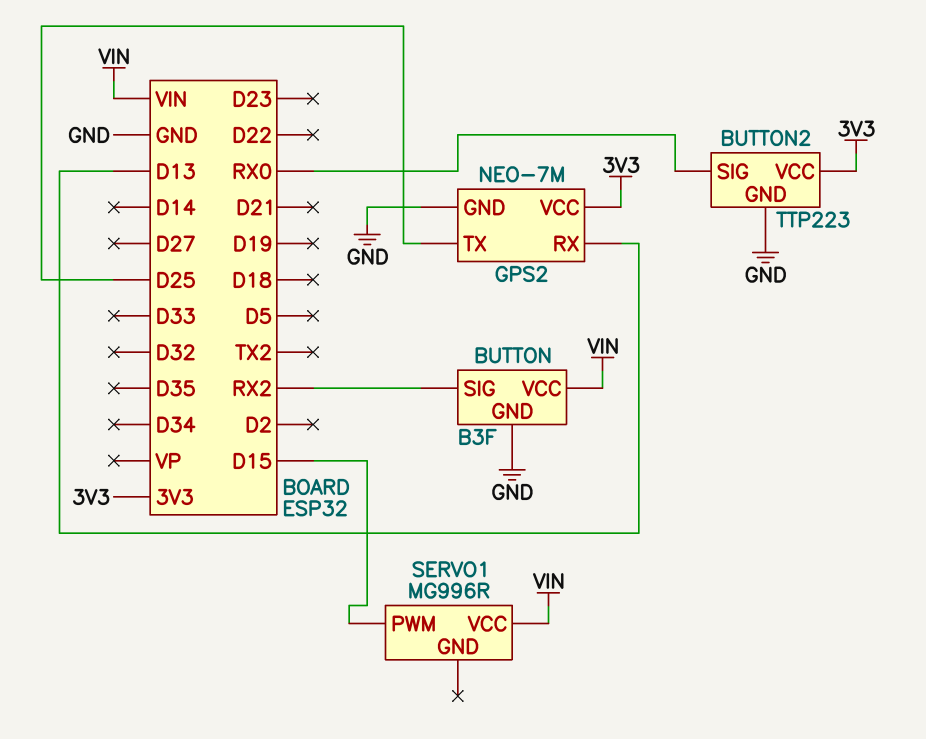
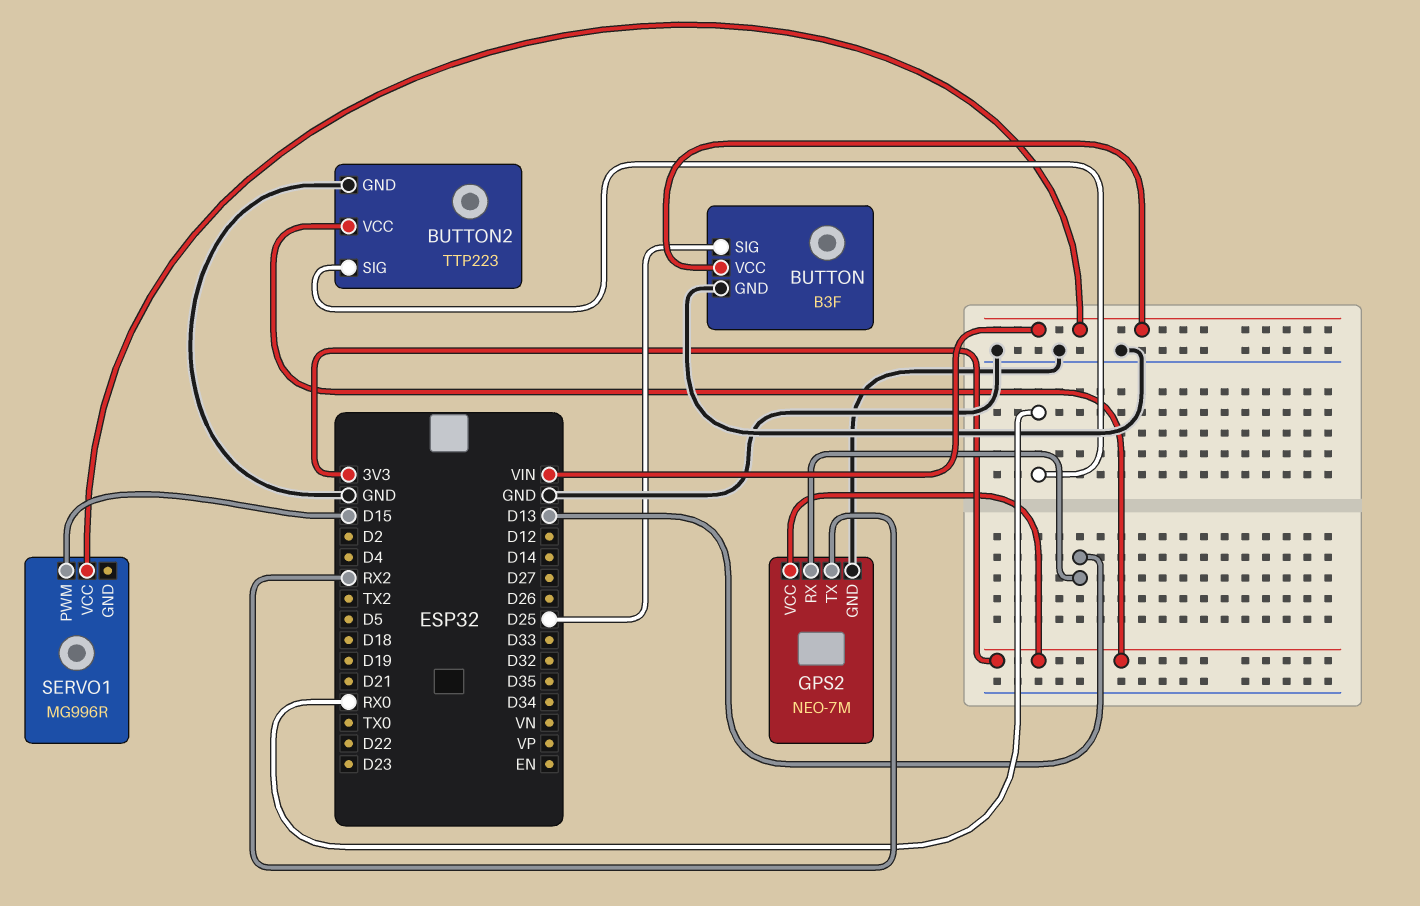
BUTTON pin SIG: RX2 -> D25
GPS2 pin TX: D25 -> RX2

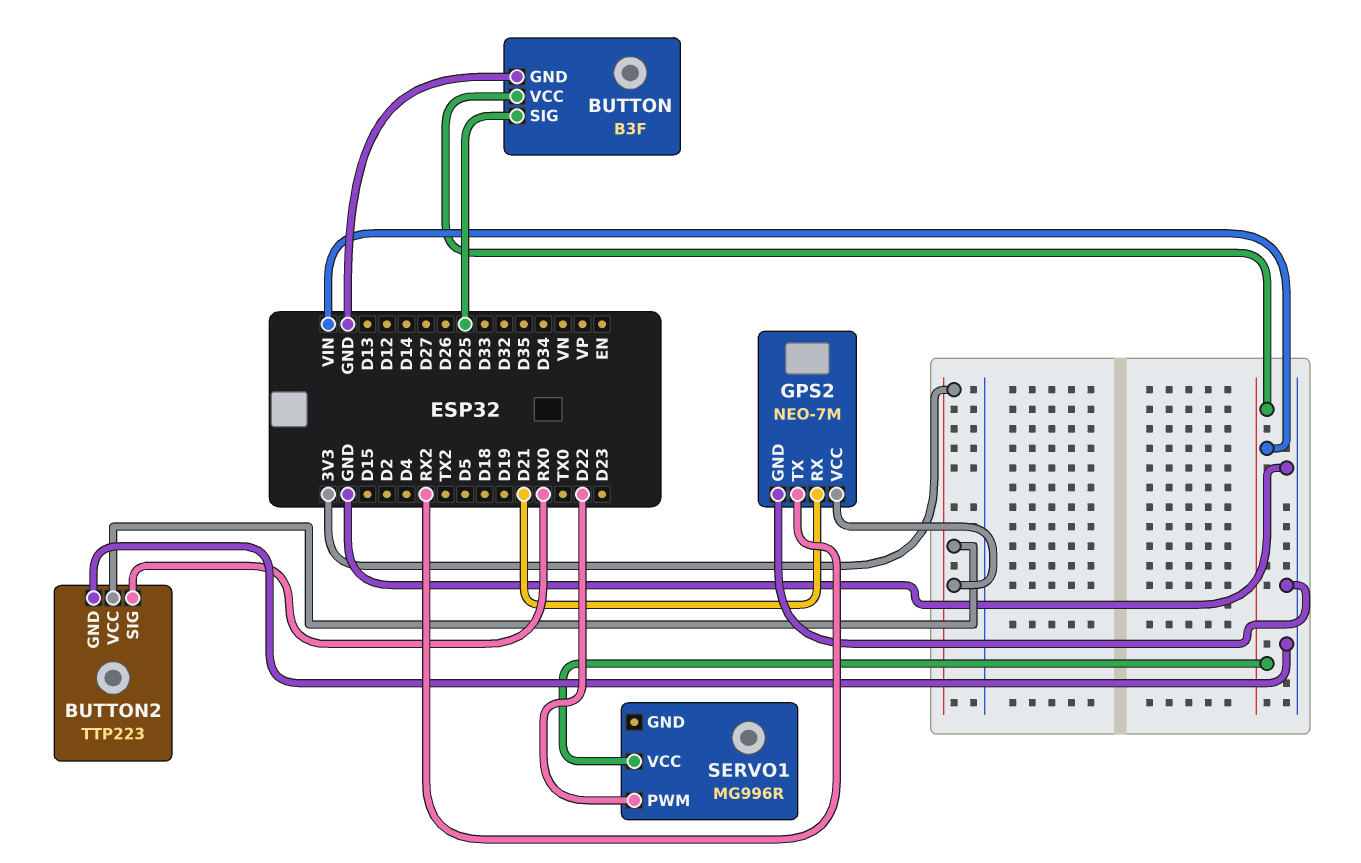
GPS2 pin RX: D13 -> D21
SERVO1 pin PWM: D15 -> D22

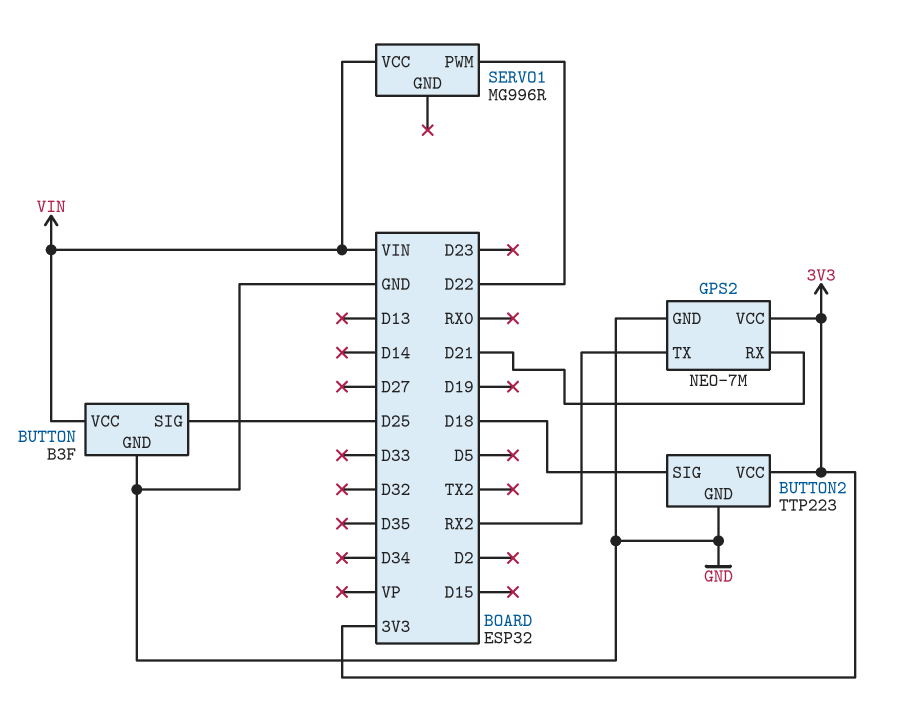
BUTTON2 pin SIG: RX0 -> D18

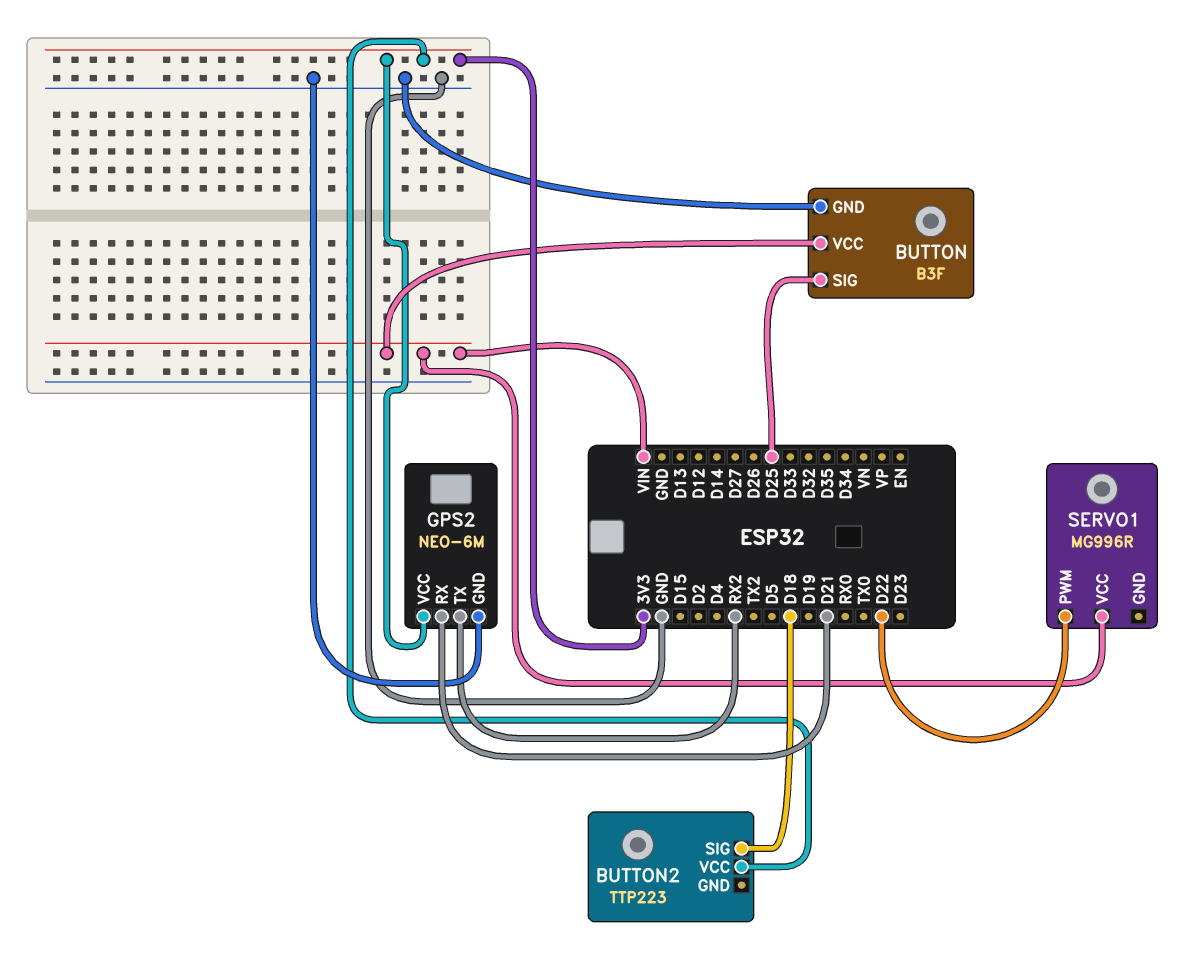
BUTTON2 pin GND: GND -> none
GPS2: NEO-7M -> NEO-6M

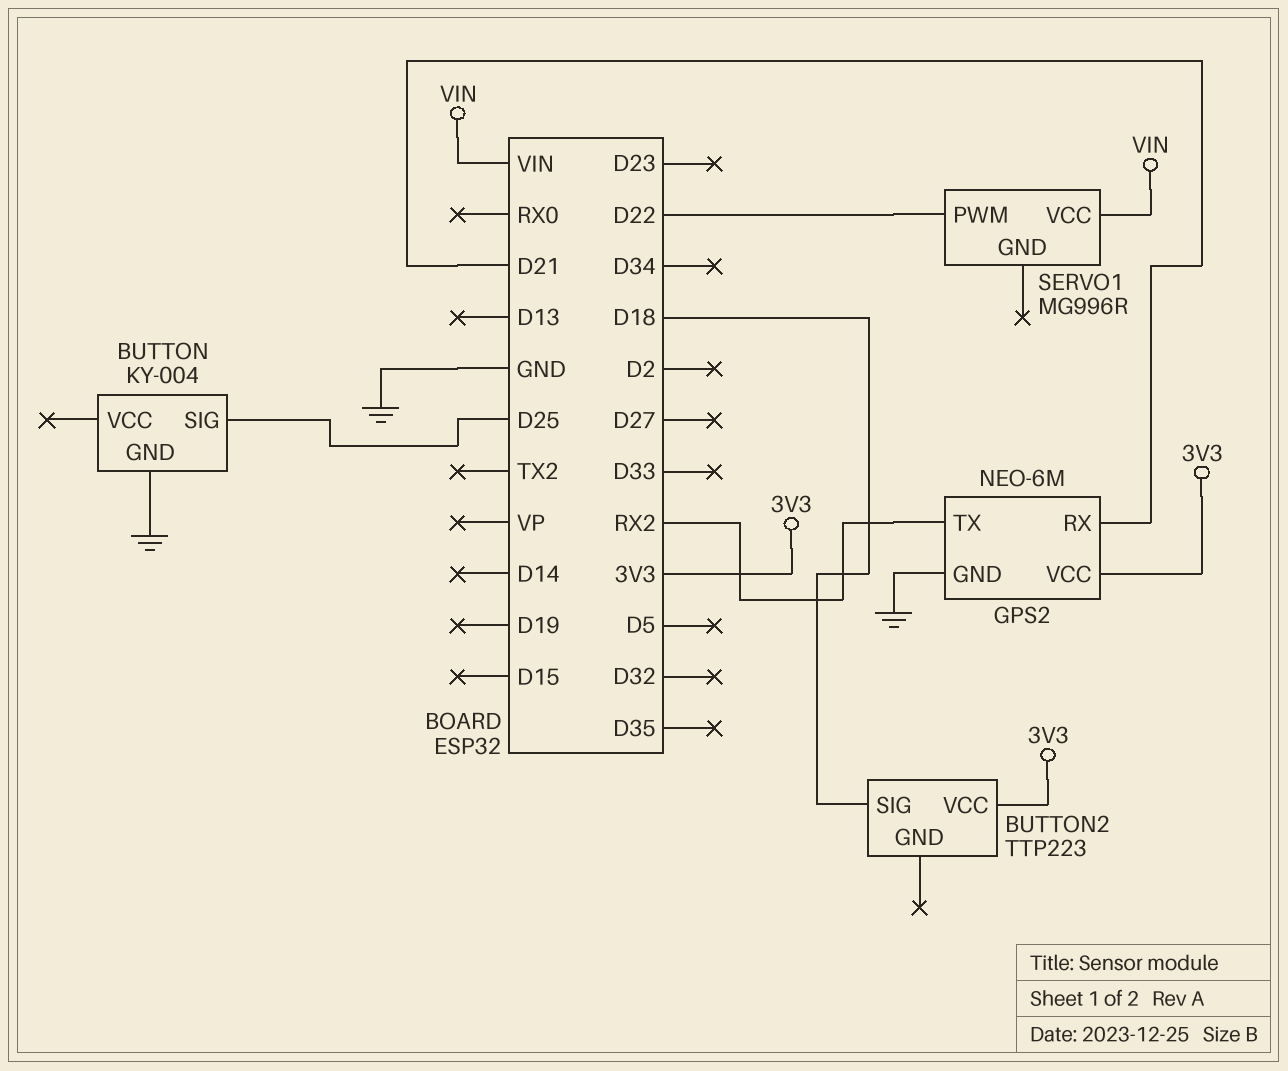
BUTTON: B3F -> KY-004
BUTTON pin VCC: VIN -> none

